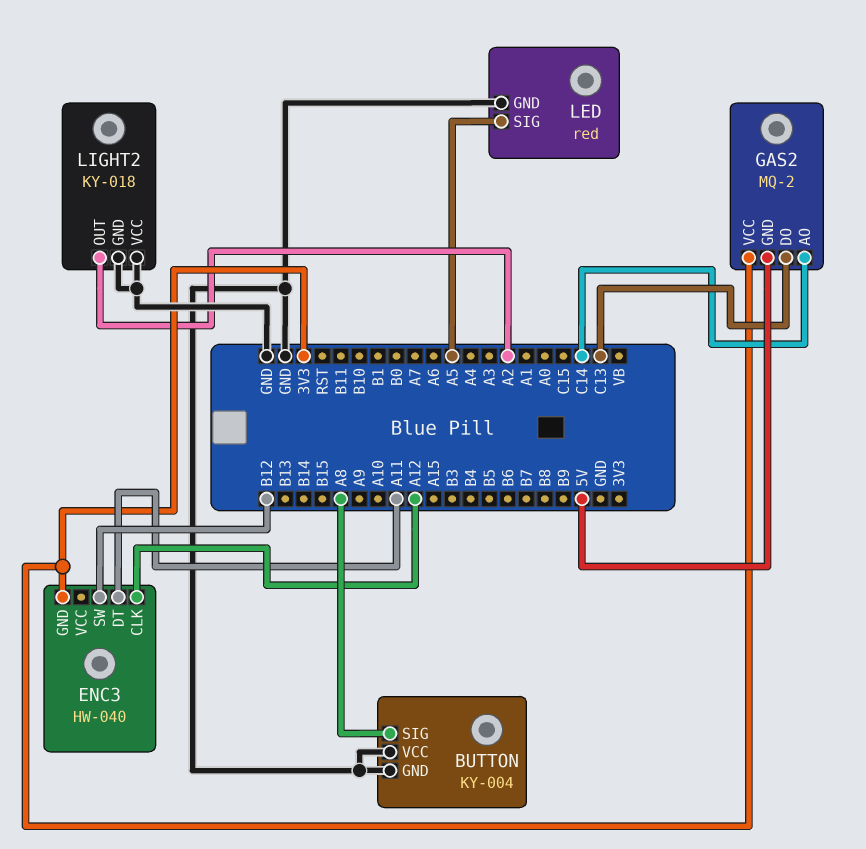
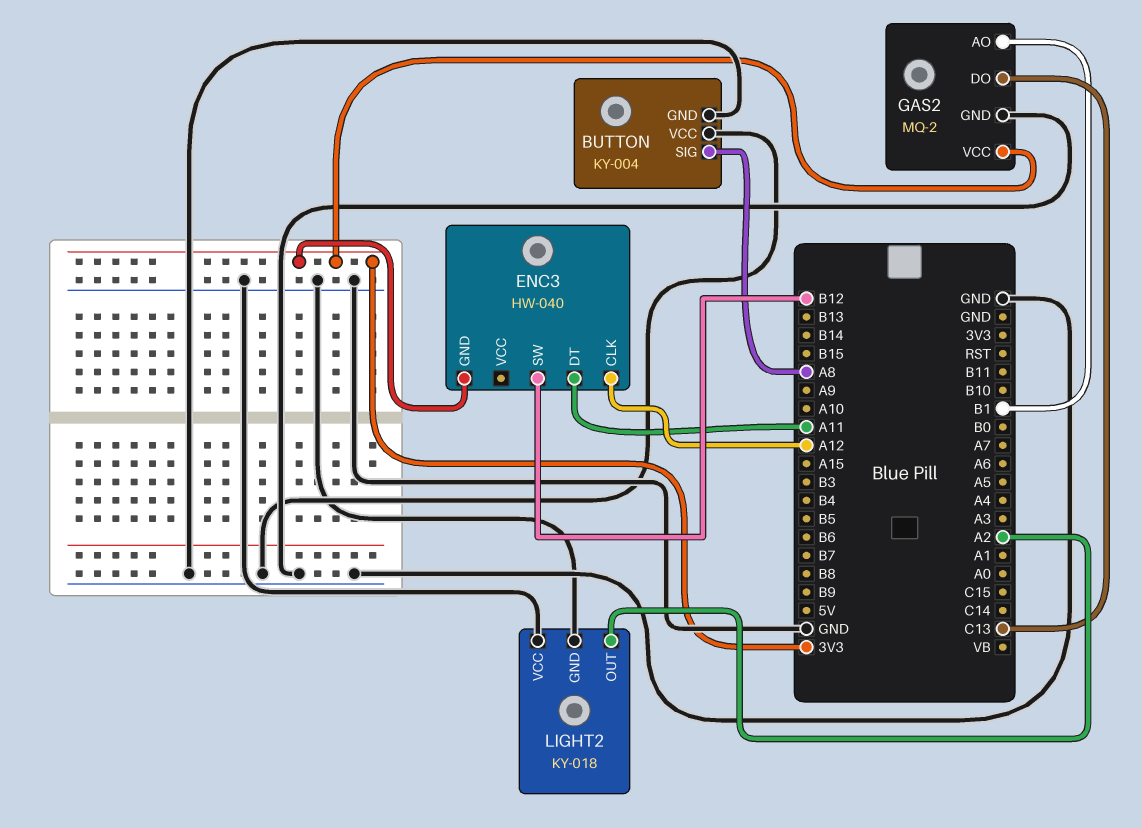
GAS2 pin AO: C14 -> B1
GAS2 pin GND: 5V -> GND
LED: red -> none
LED pin GND: GND -> none
LED pin SIG: A5 -> none

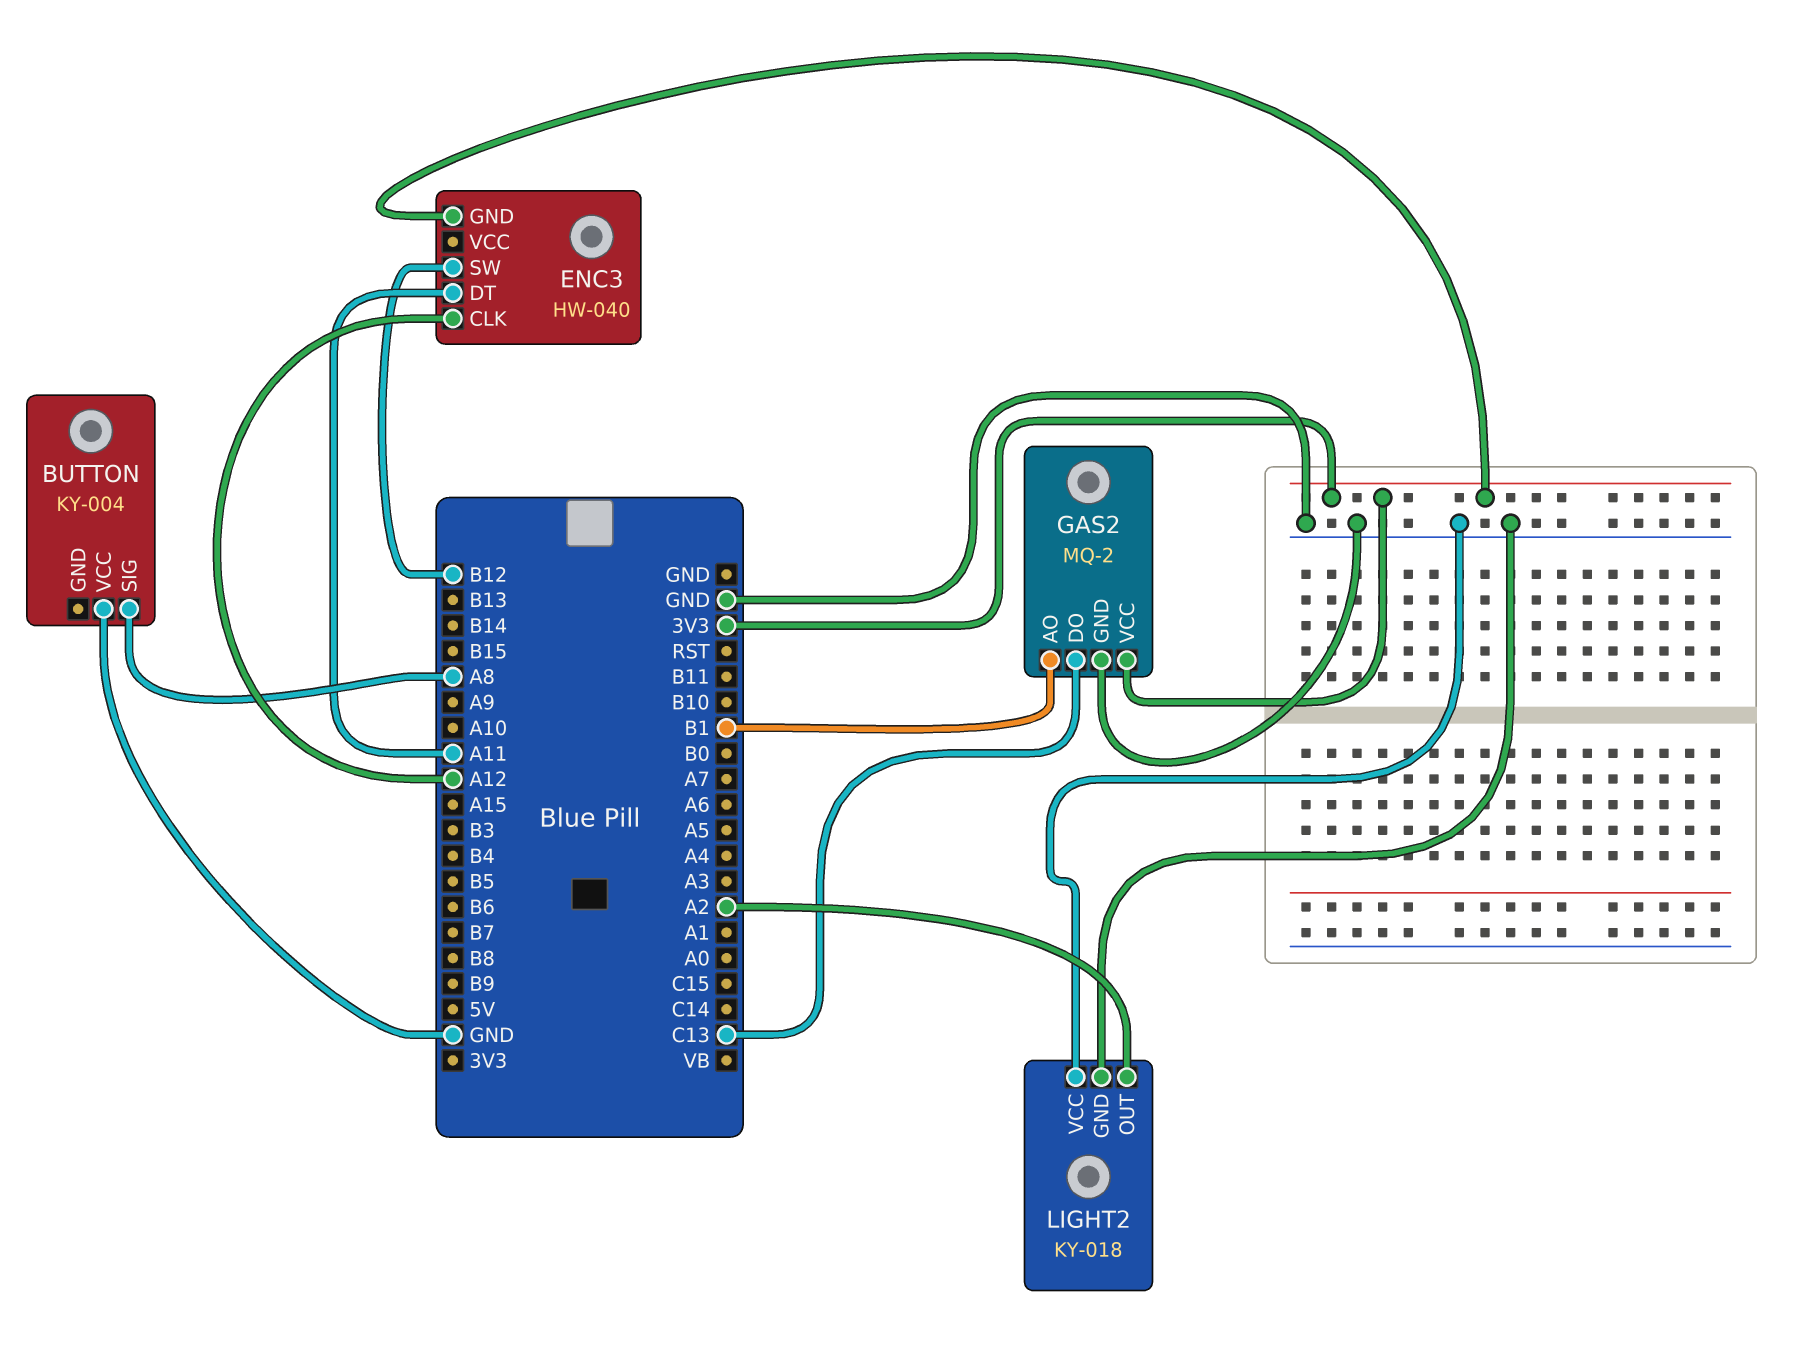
BUTTON pin GND: GND -> none

